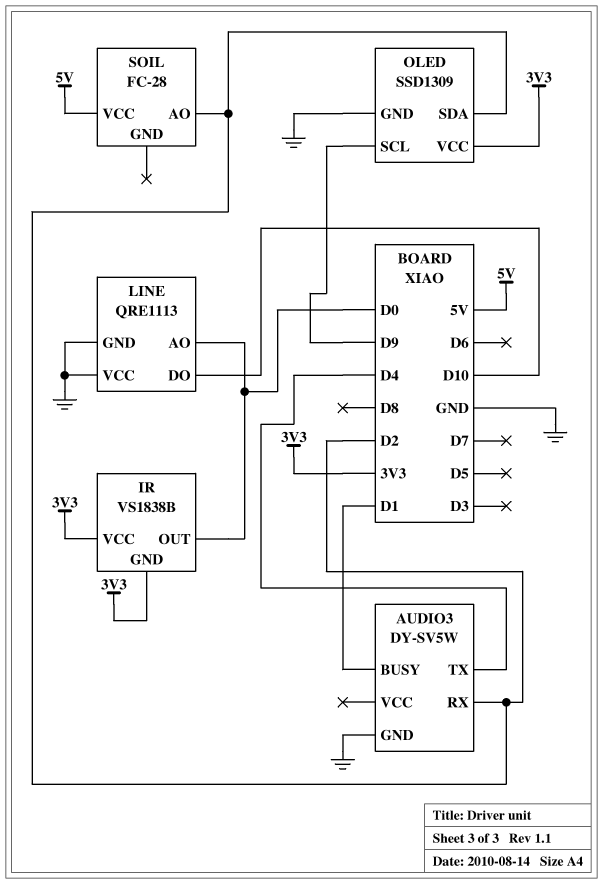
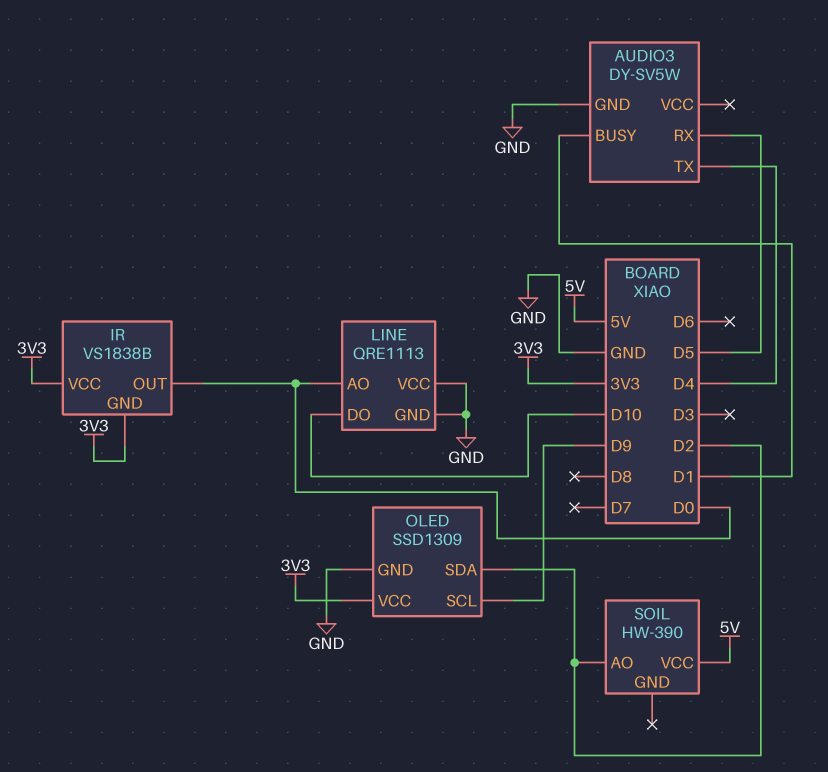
AUDIO3 pin RX: D2 -> D5
SOIL: FC-28 -> HW-390

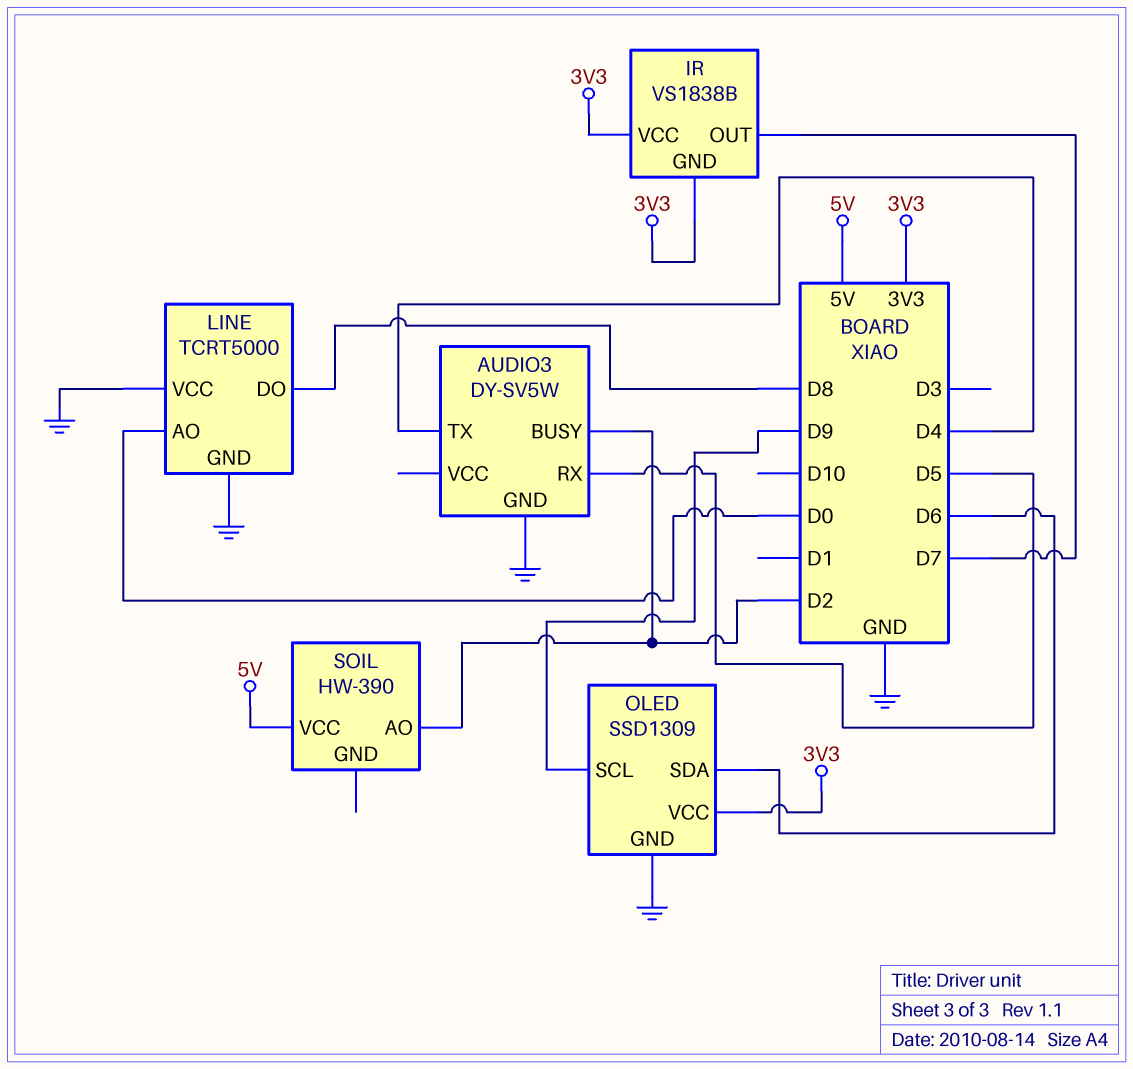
AUDIO3 pin BUSY: D1 -> D2
IR pin OUT: D0 -> D7
LINE: QRE1113 -> TCRT5000
LINE pin DO: D10 -> D8
OLED pin SDA: D2 -> D6

